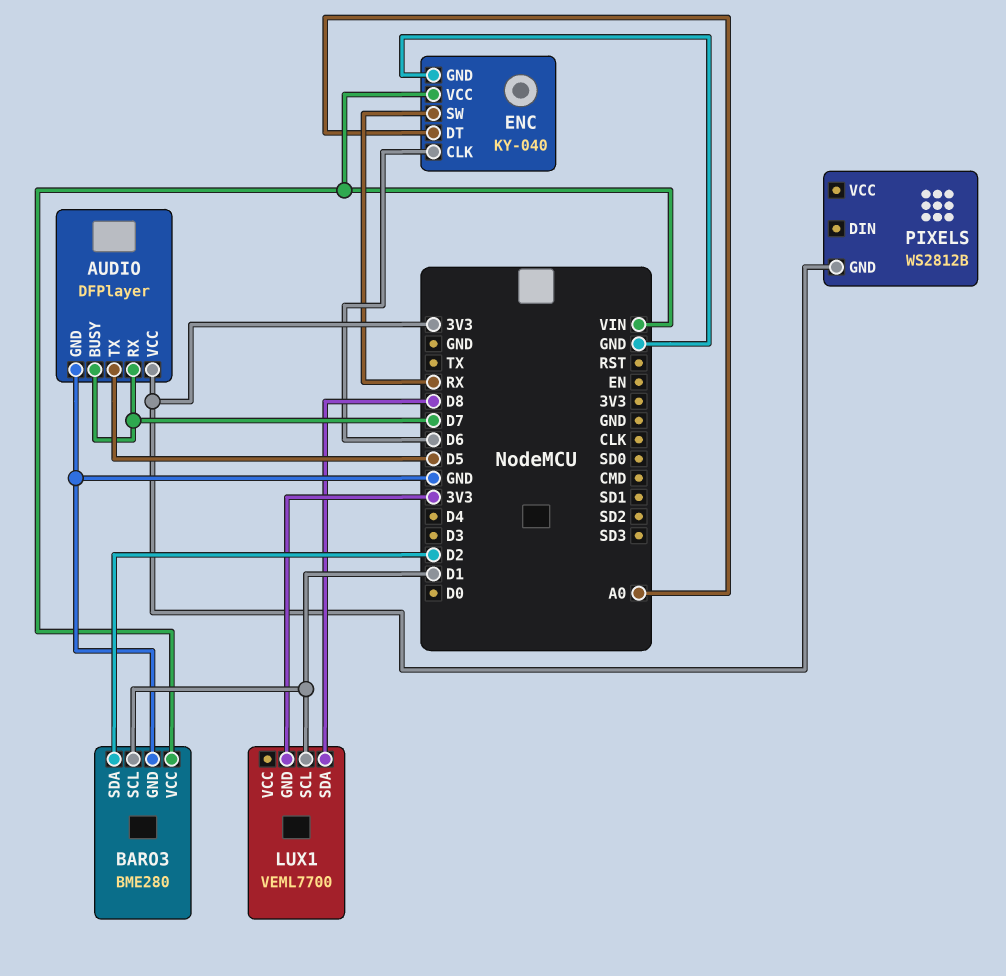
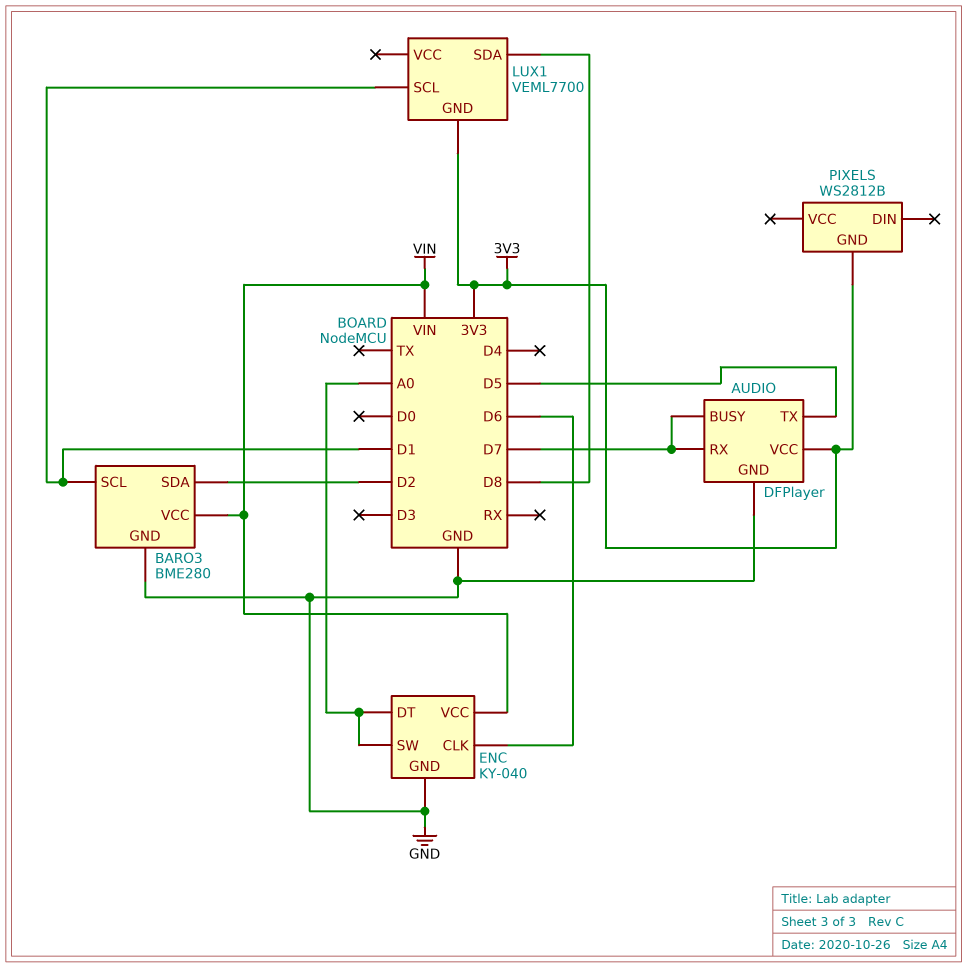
ENC pin SW: RX -> A0

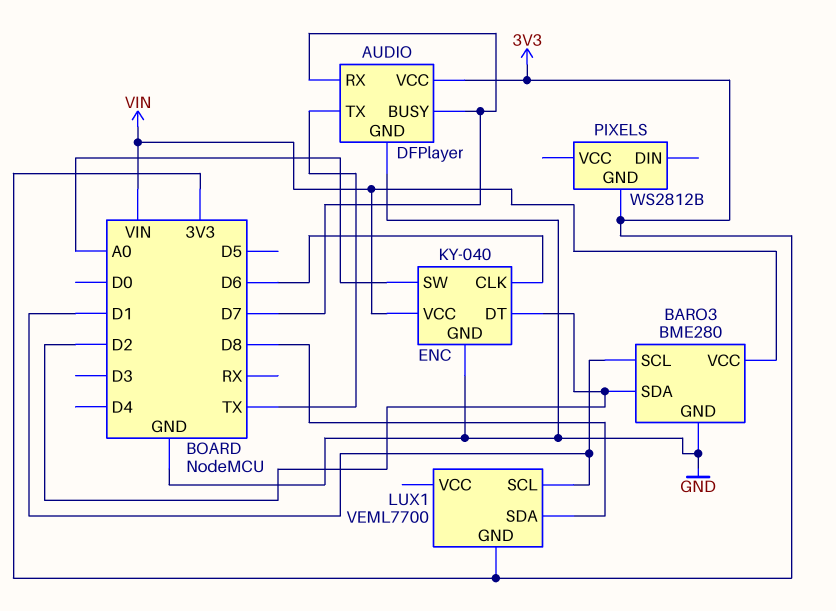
AUDIO pin TX: D5 -> TX
ENC pin DT: A0 -> D2

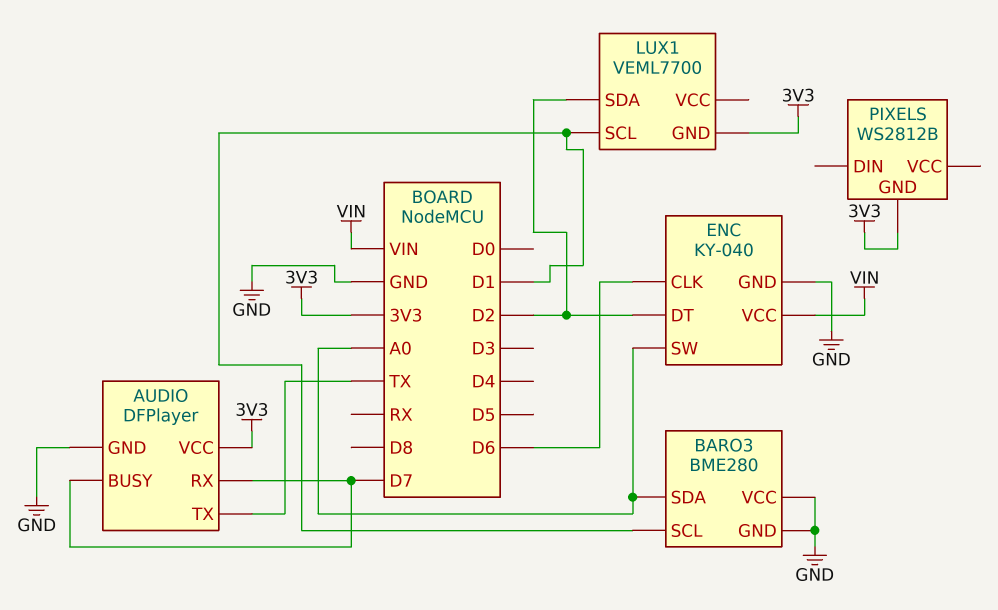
BARO3 pin SDA: D2 -> A0
BARO3 pin VCC: VIN -> GND
LUX1 pin SDA: D8 -> D2

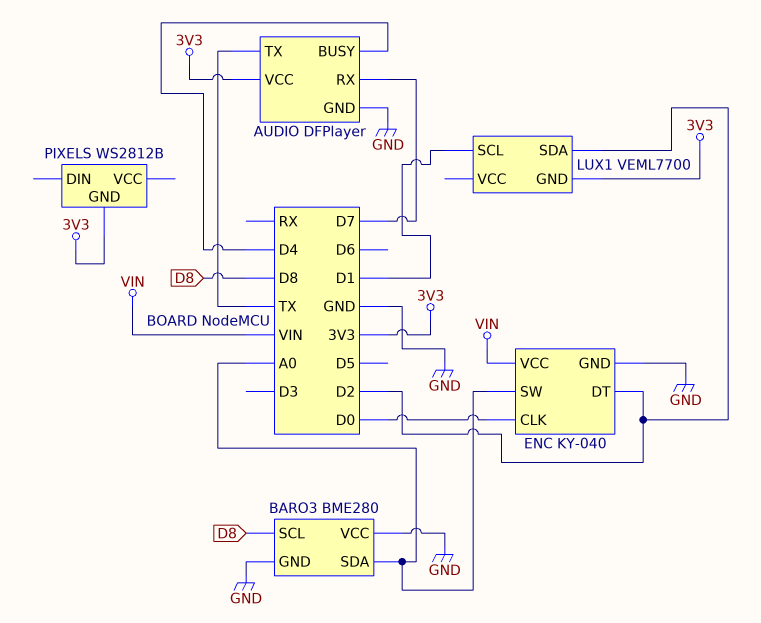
AUDIO pin BUSY: D7 -> D4
BARO3 pin SCL: D1 -> D8
ENC pin CLK: D6 -> D0

